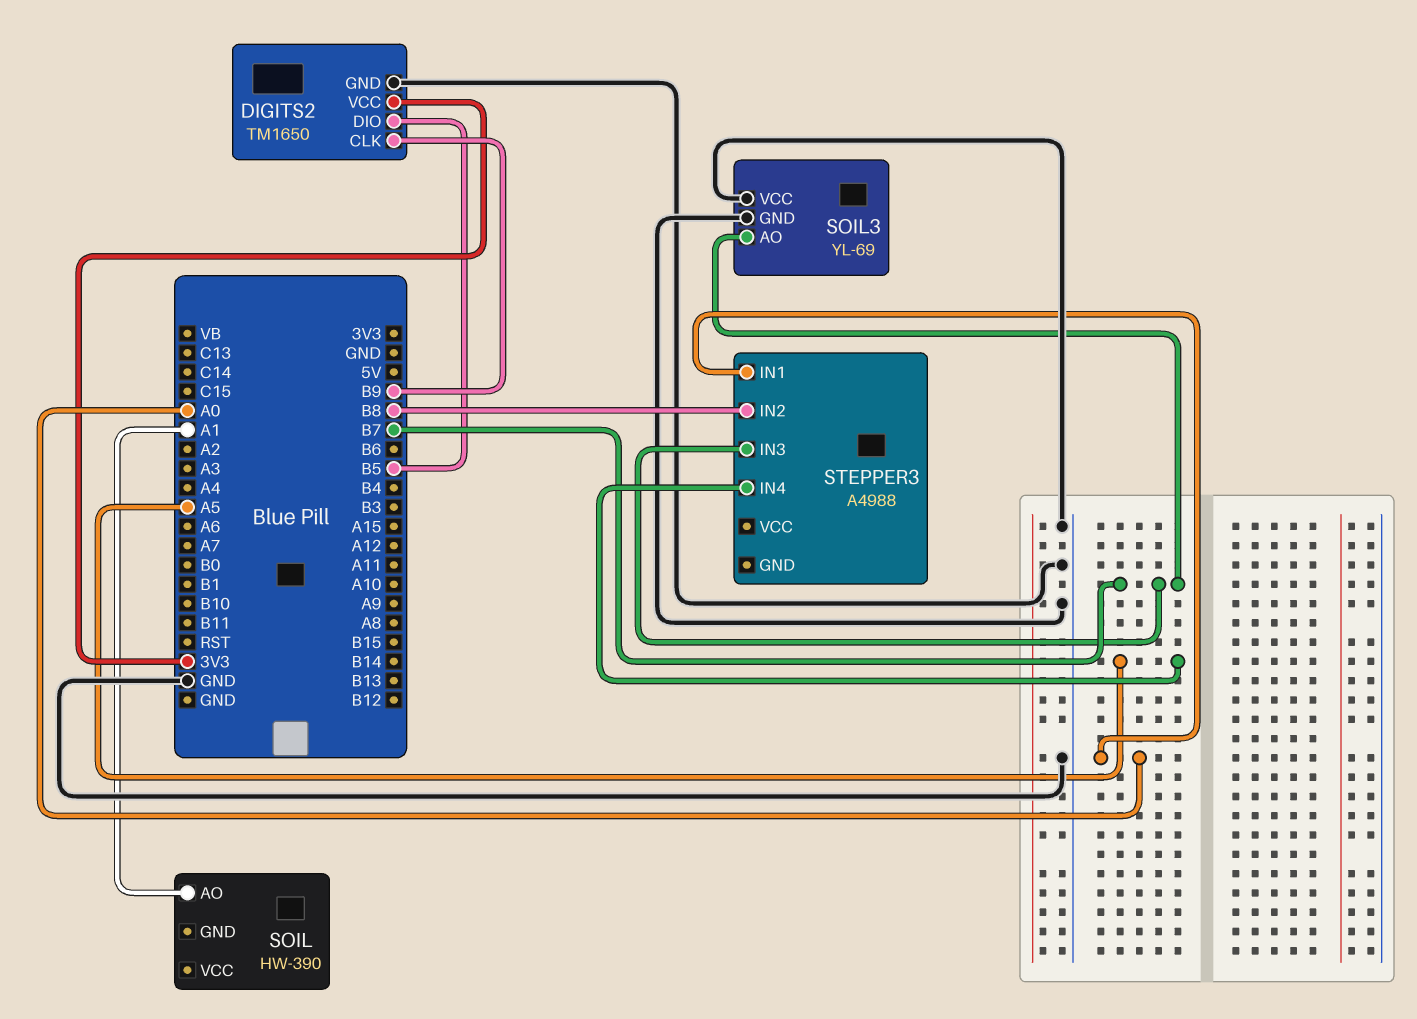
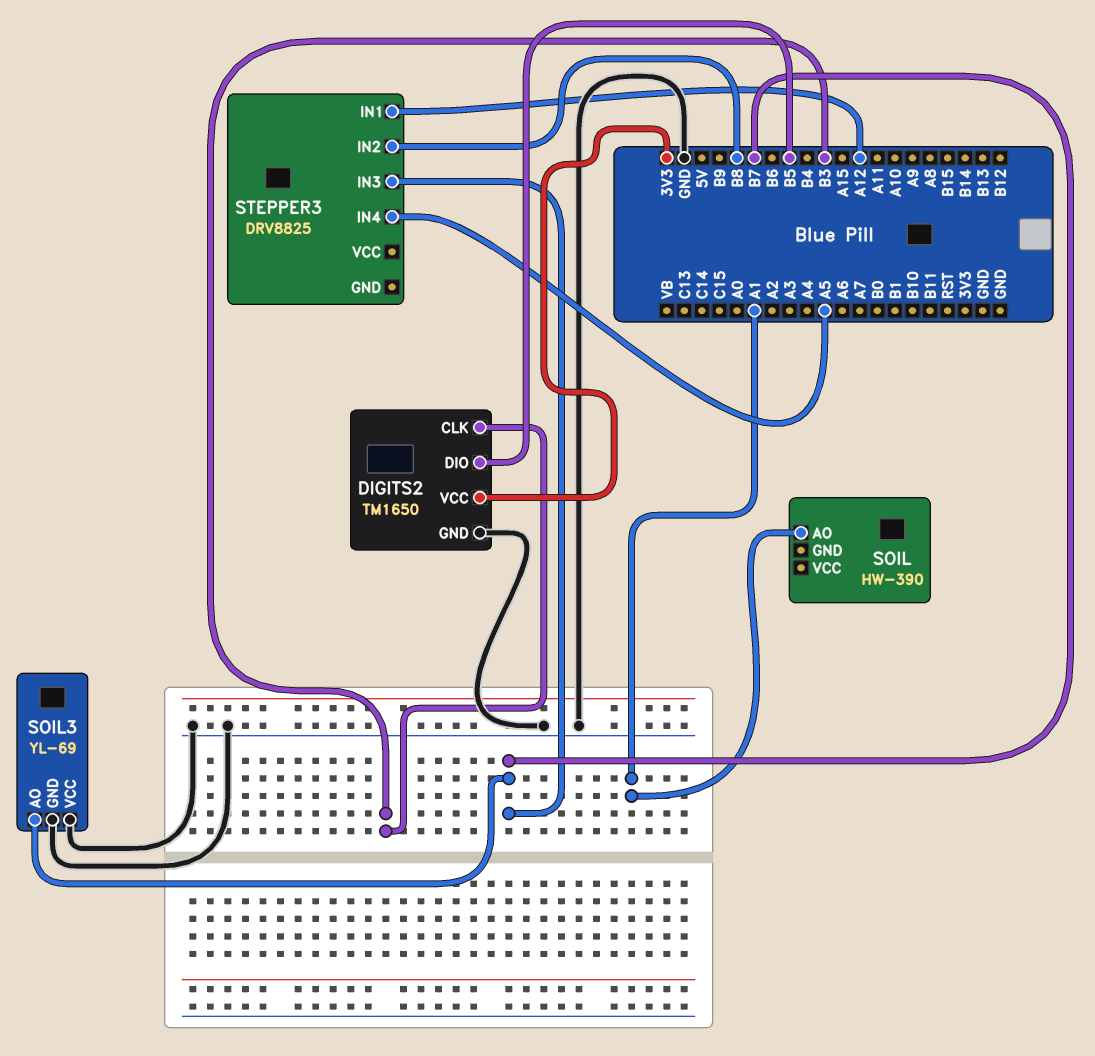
DIGITS2 pin CLK: B9 -> B3
STEPPER3: A4988 -> DRV8825
STEPPER3 pin IN1: A0 -> A12

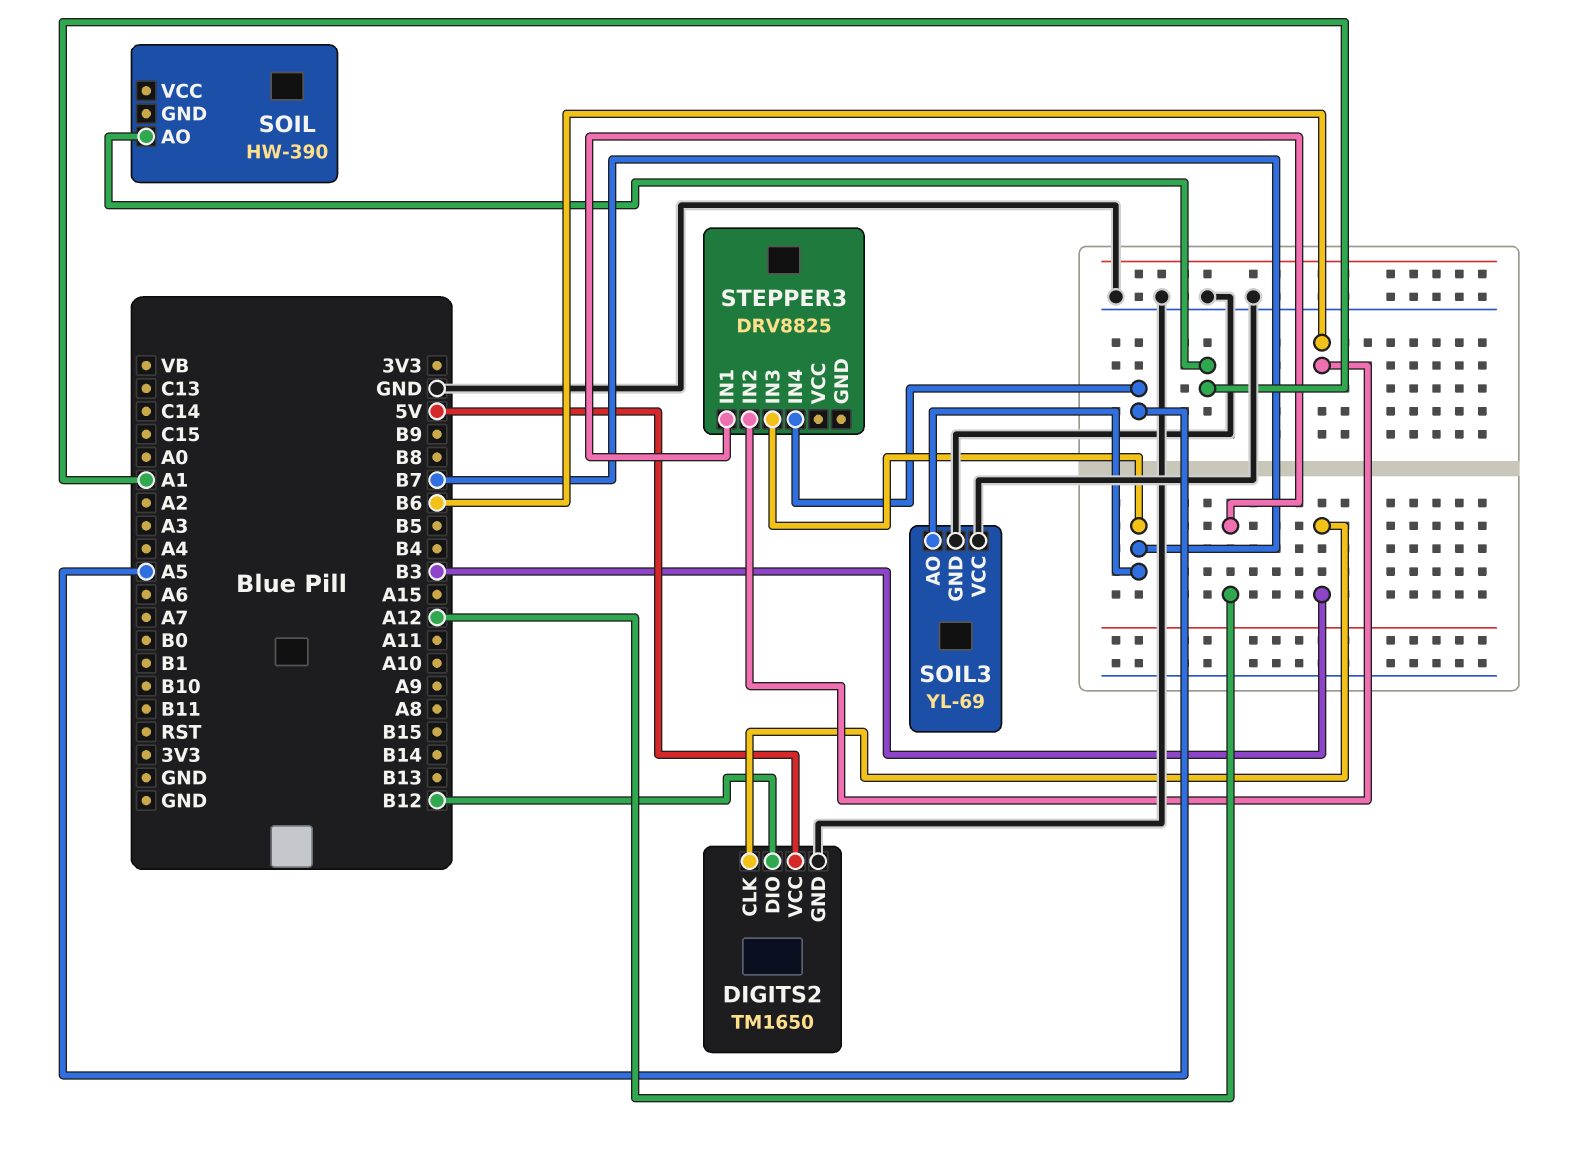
DIGITS2 pin DIO: B5 -> B12
DIGITS2 pin VCC: 3V3 -> 5V
STEPPER3 pin IN2: B8 -> B6

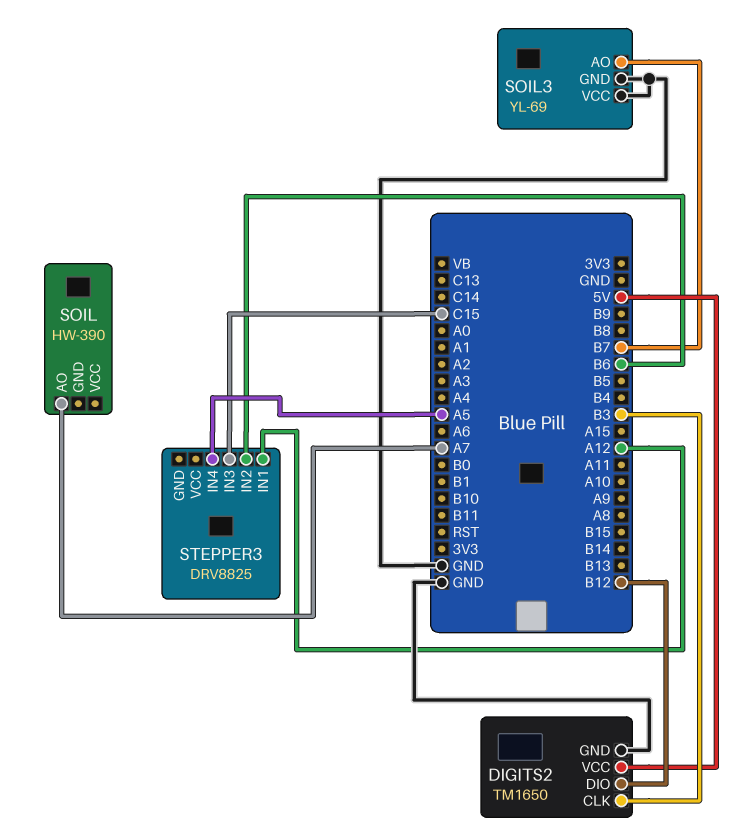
SOIL pin AO: A1 -> A7
STEPPER3 pin IN3: B7 -> C15

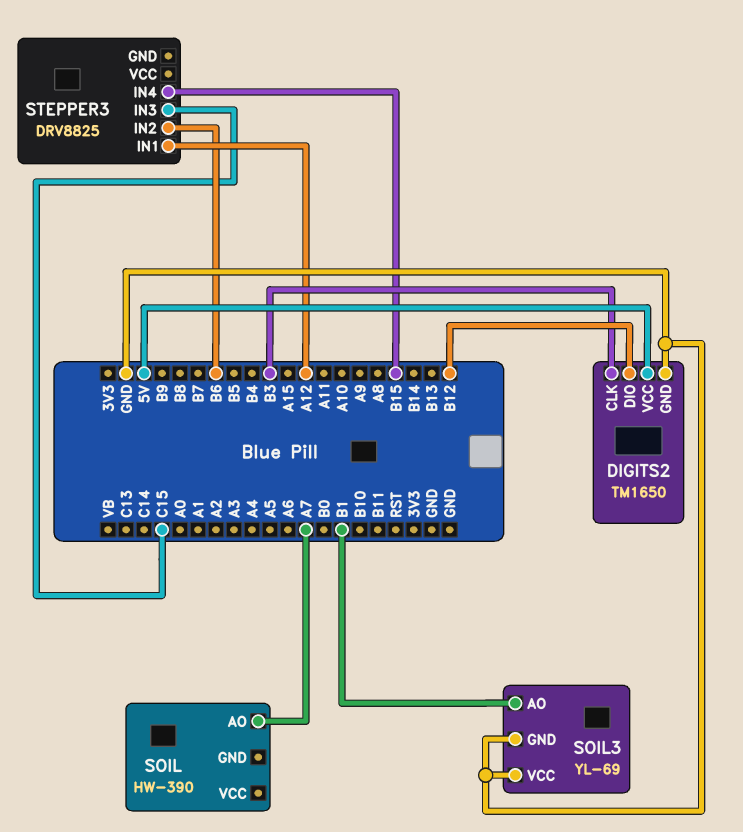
SOIL3 pin AO: B7 -> B1
STEPPER3 pin IN4: A5 -> B15

